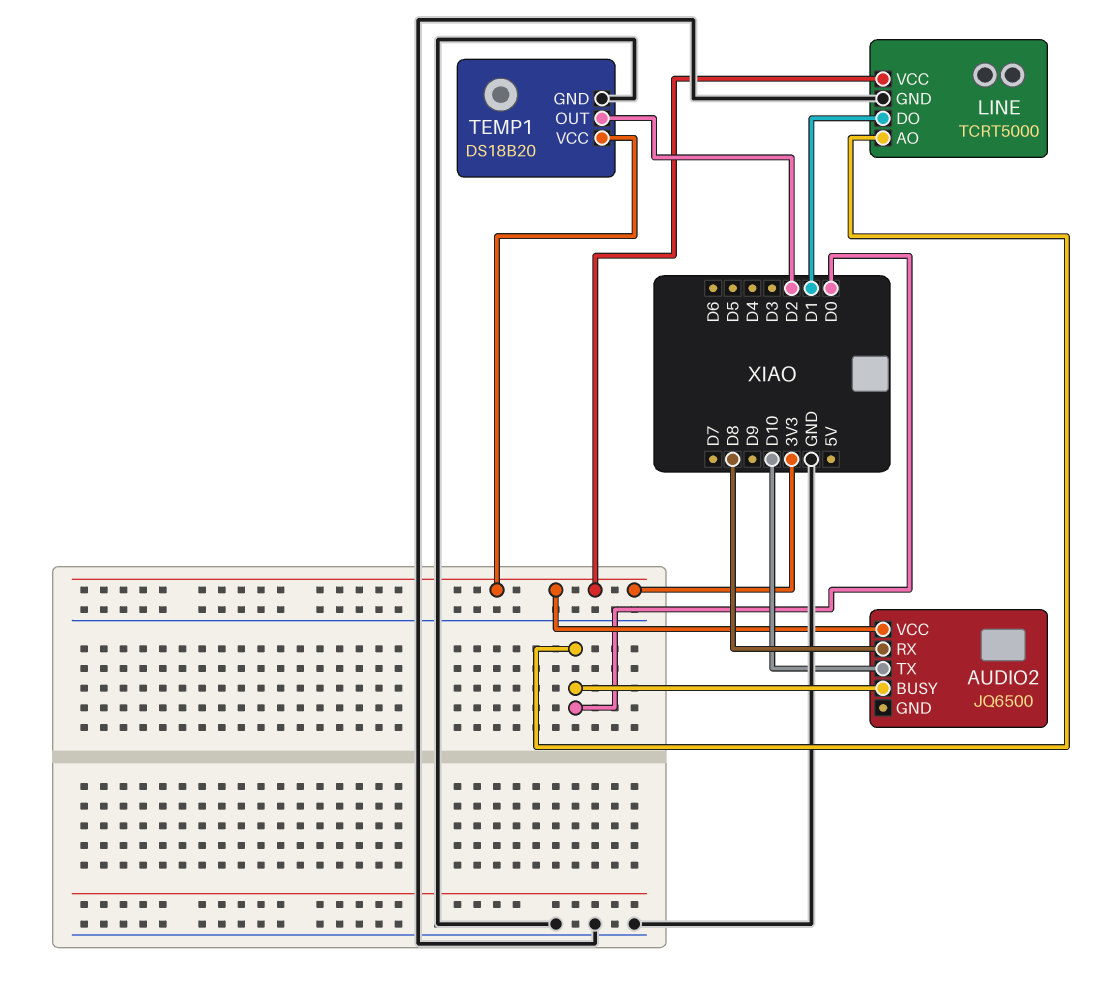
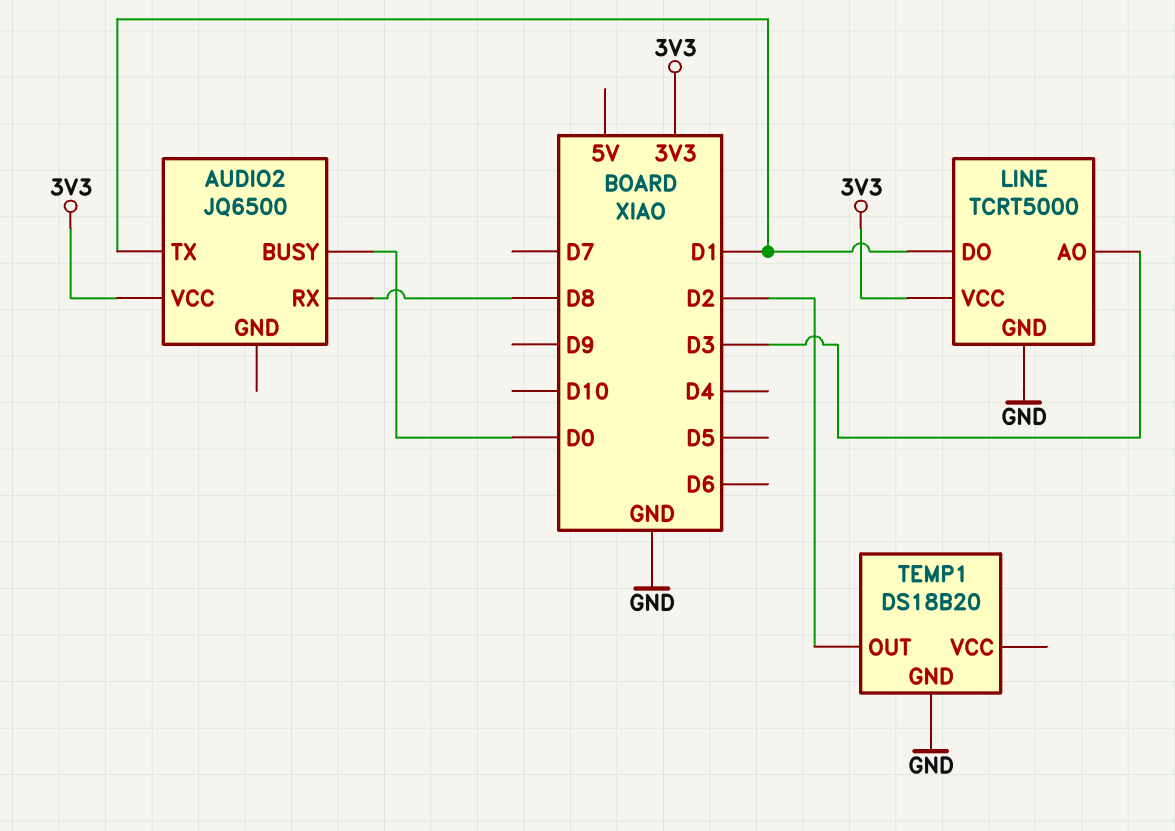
AUDIO2 pin TX: D10 -> D1
LINE pin AO: D0 -> D3
TEMP1 pin VCC: 3V3 -> none

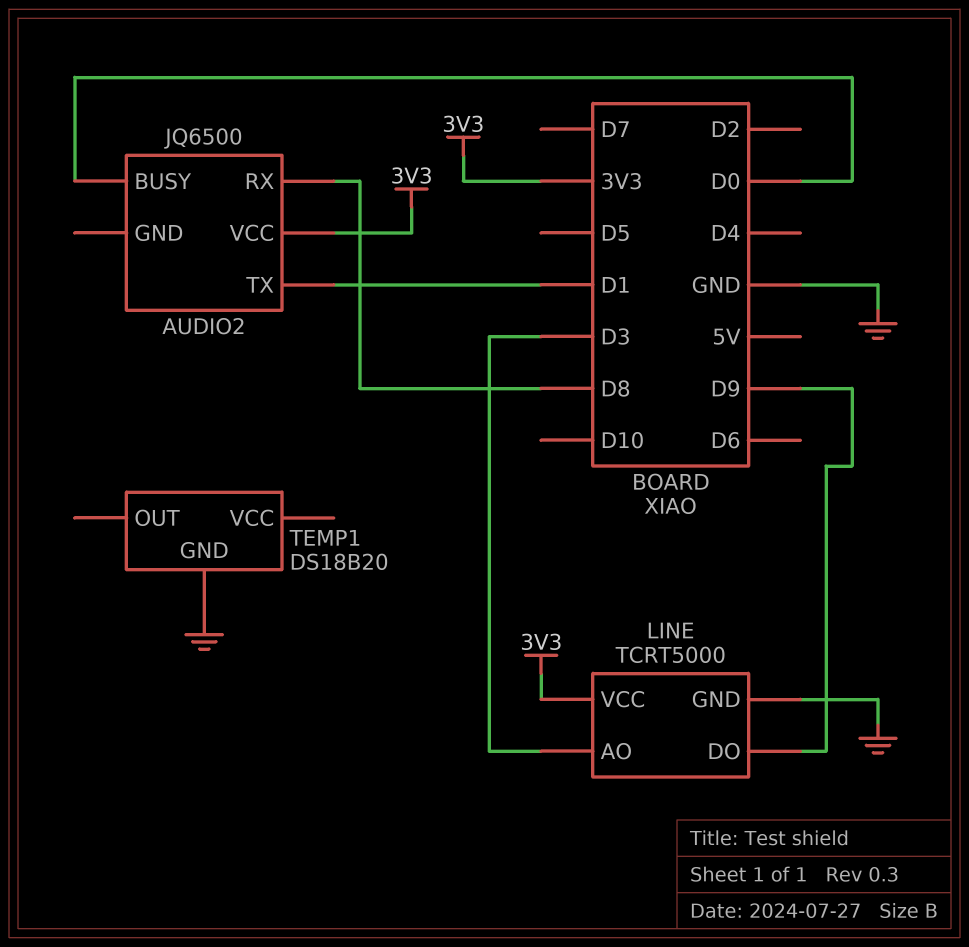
LINE pin DO: D1 -> D9
TEMP1 pin OUT: D2 -> none

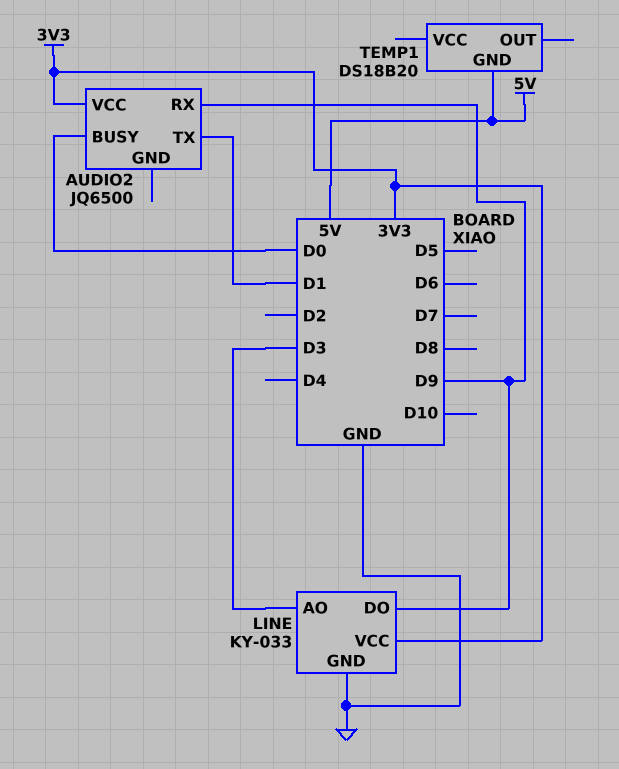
AUDIO2 pin RX: D8 -> D9
LINE: TCRT5000 -> KY-033
TEMP1 pin GND: GND -> 5V

